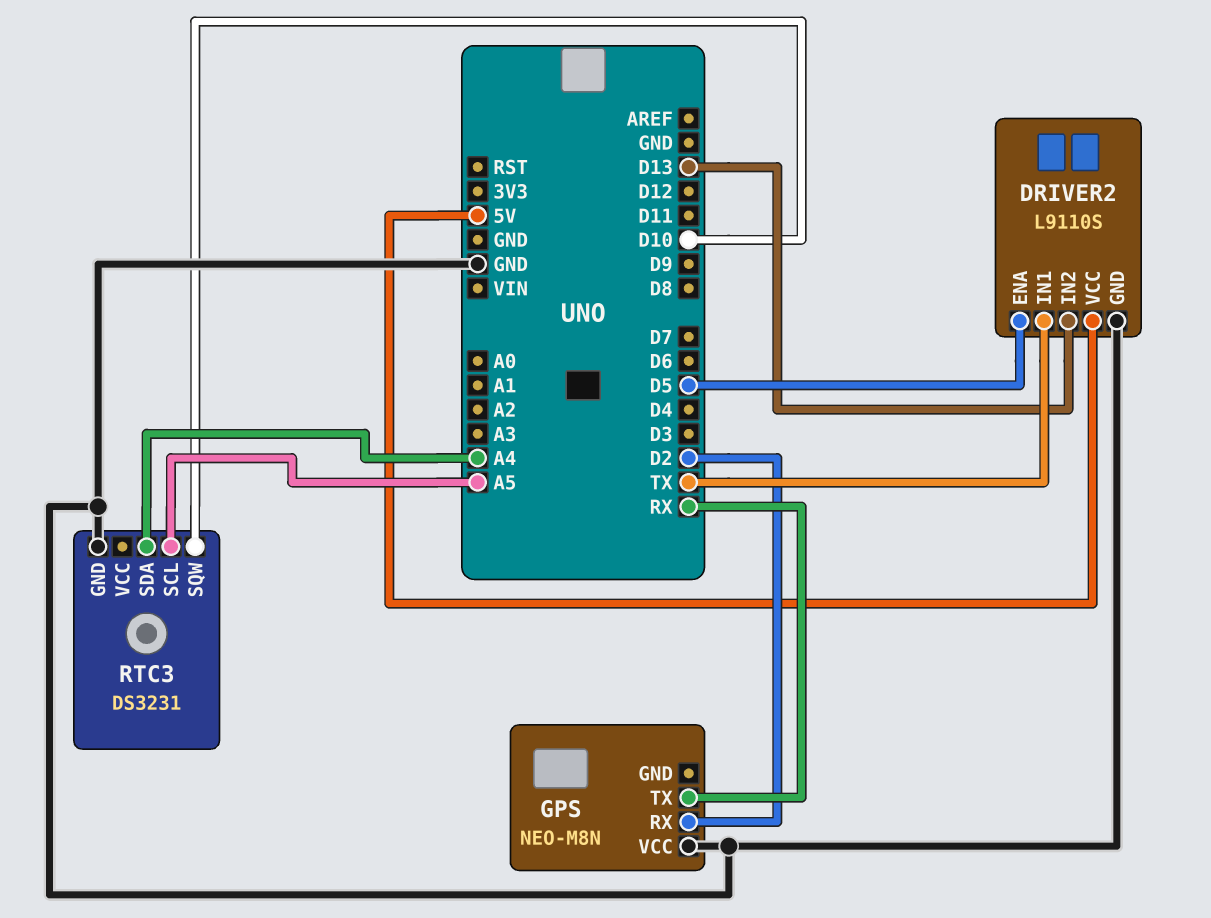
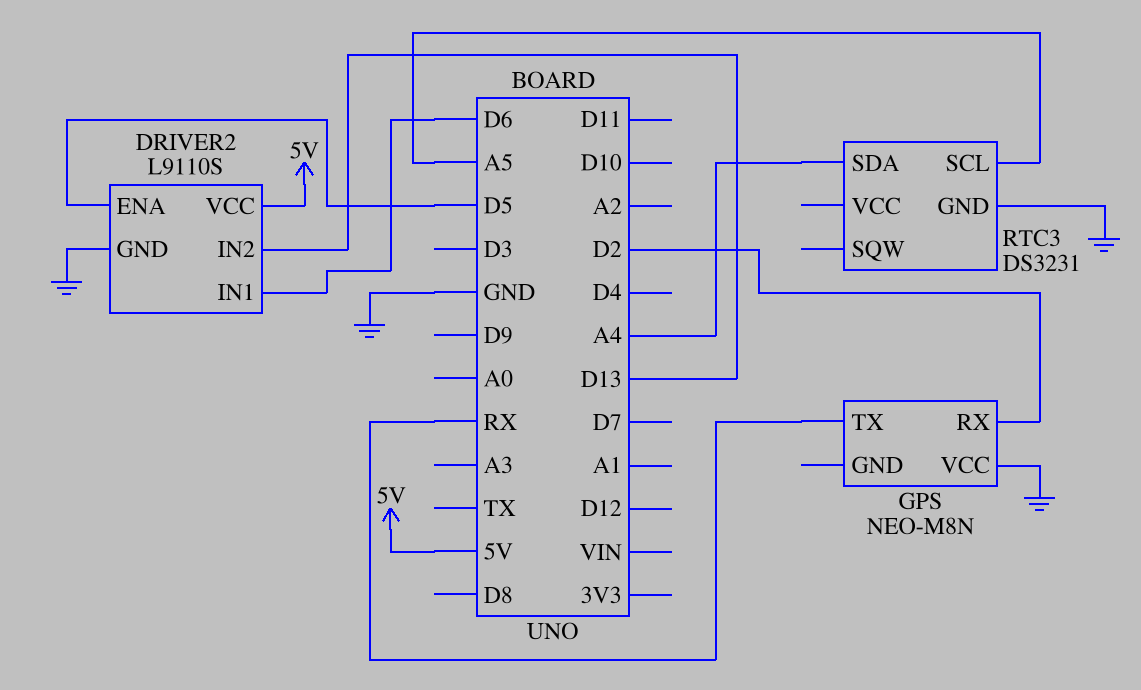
DRIVER2 pin IN1: TX -> D6
RTC3 pin SQW: D10 -> none

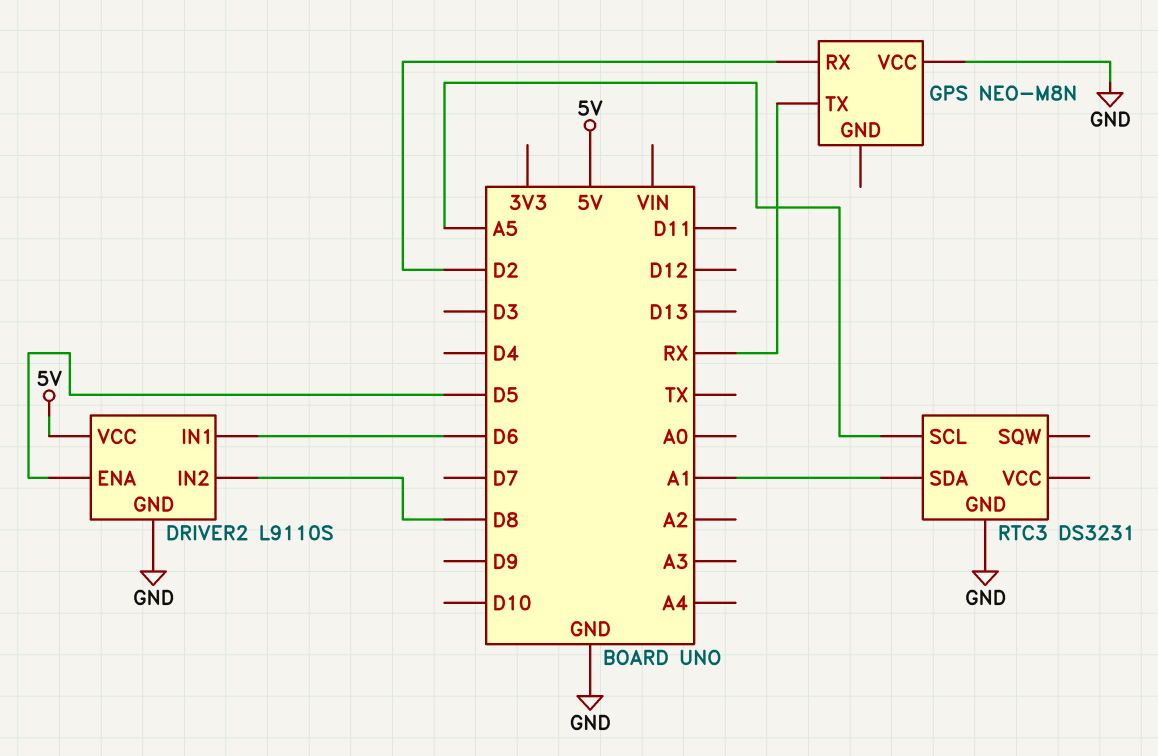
DRIVER2 pin IN2: D13 -> D8
RTC3 pin SDA: A4 -> A1

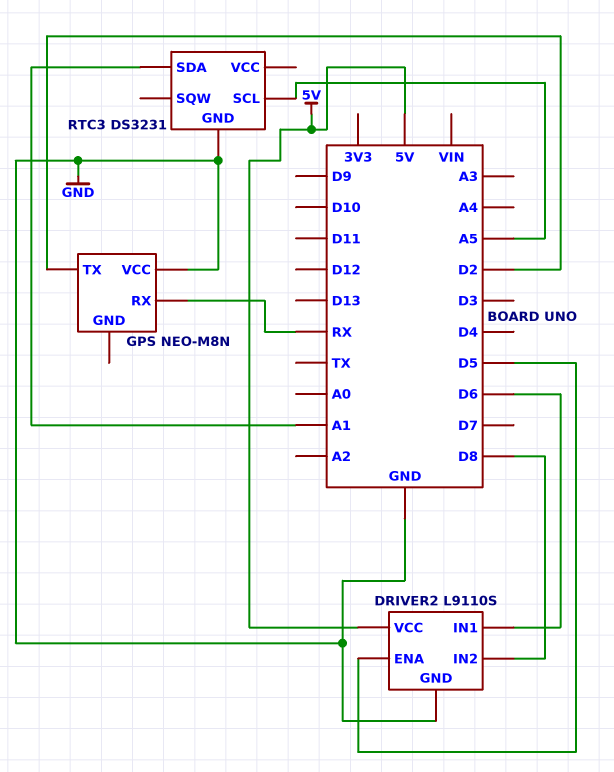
GPS pin RX: D2 -> RX
GPS pin TX: RX -> D2

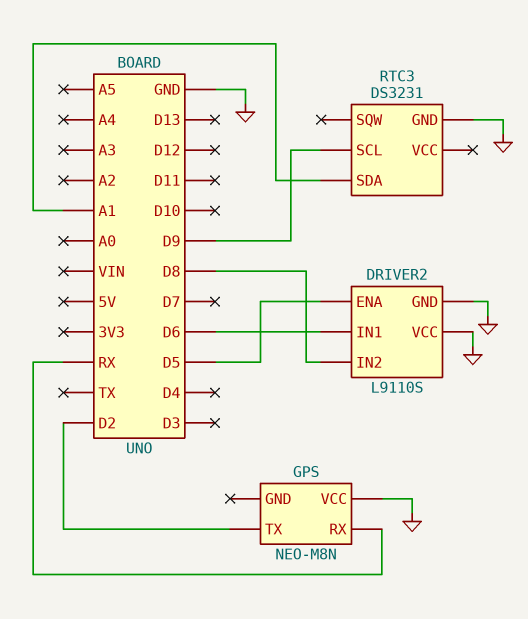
DRIVER2 pin VCC: 5V -> GND
RTC3 pin SCL: A5 -> D9

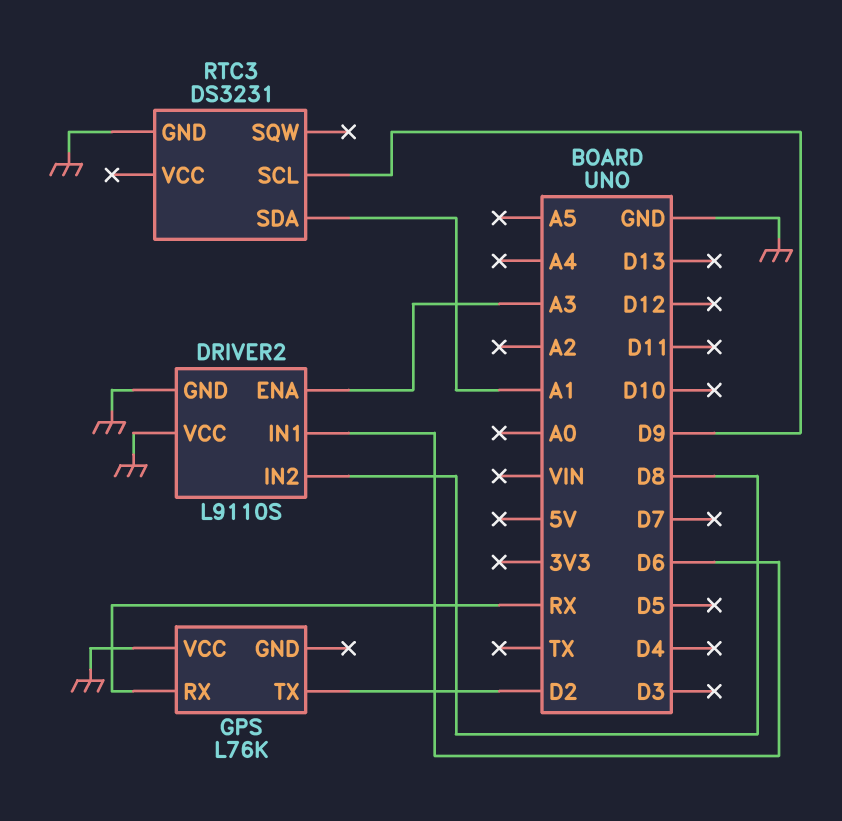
DRIVER2 pin ENA: D5 -> A3
GPS: NEO-M8N -> L76K

